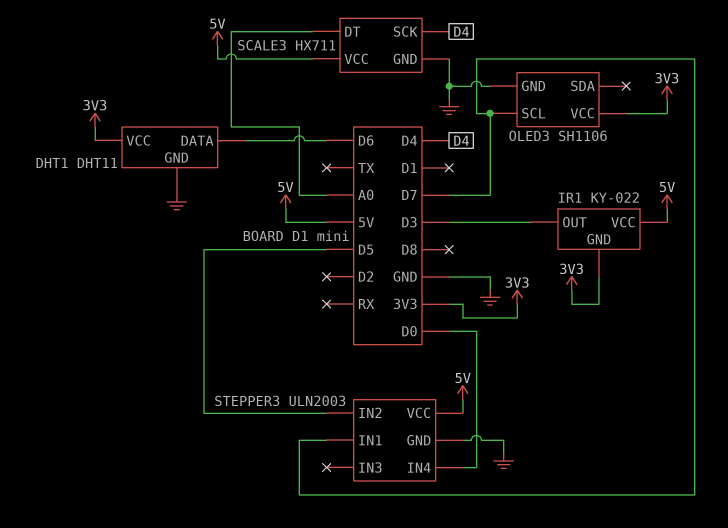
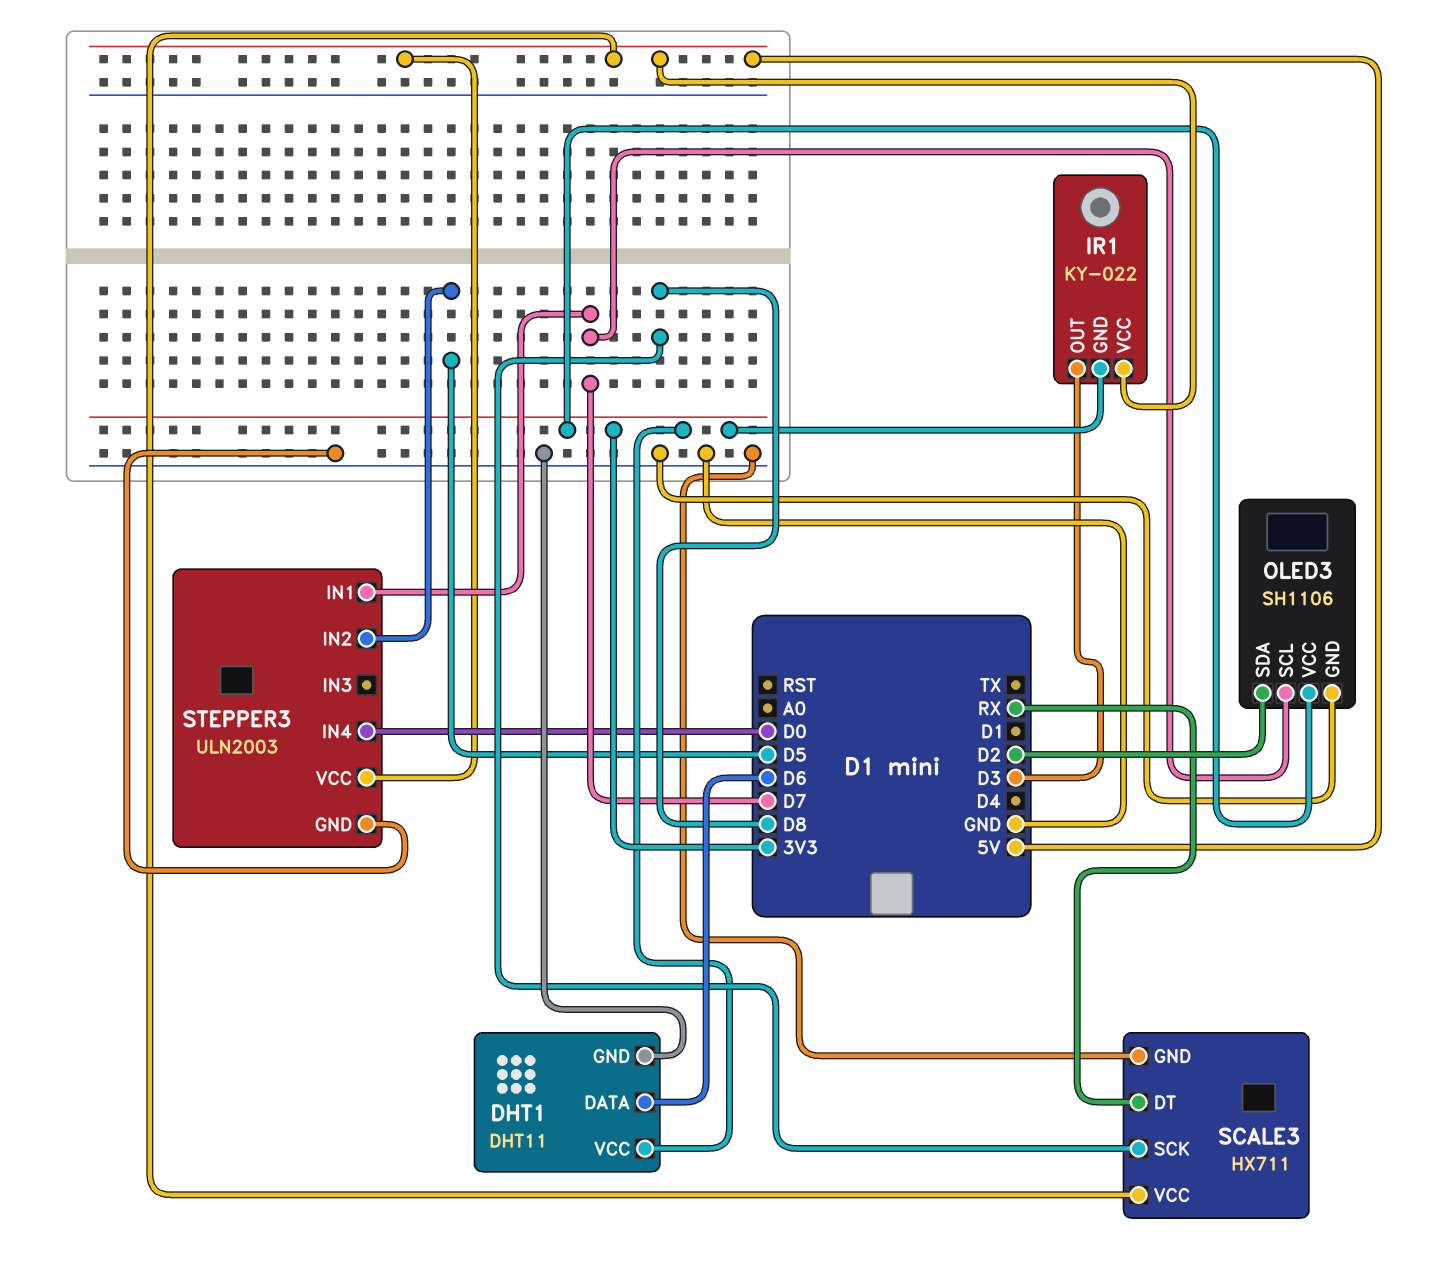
OLED3 pin SDA: none -> D2
SCALE3 pin DT: A0 -> RX
SCALE3 pin SCK: D4 -> D8

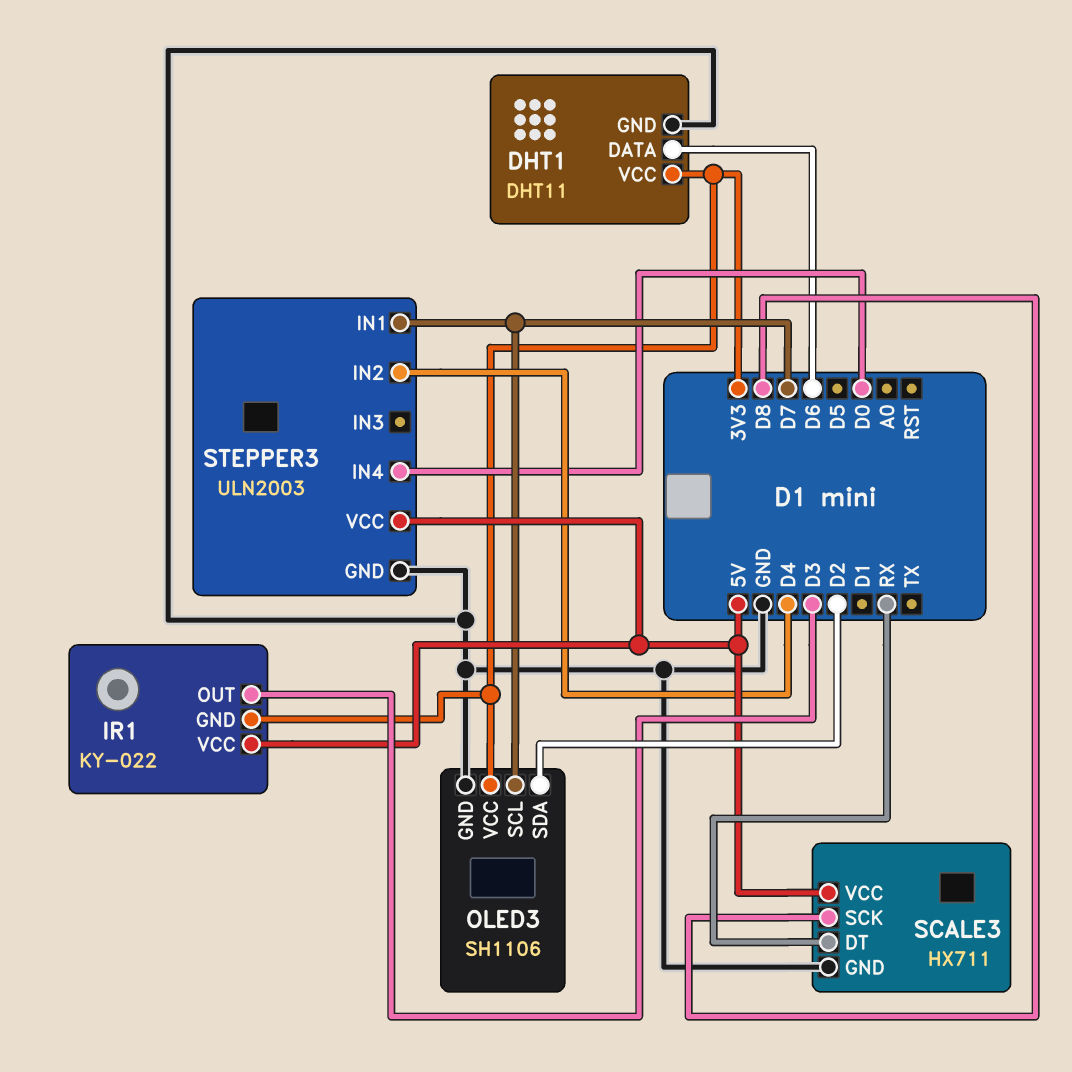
STEPPER3 pin IN2: D5 -> D4

